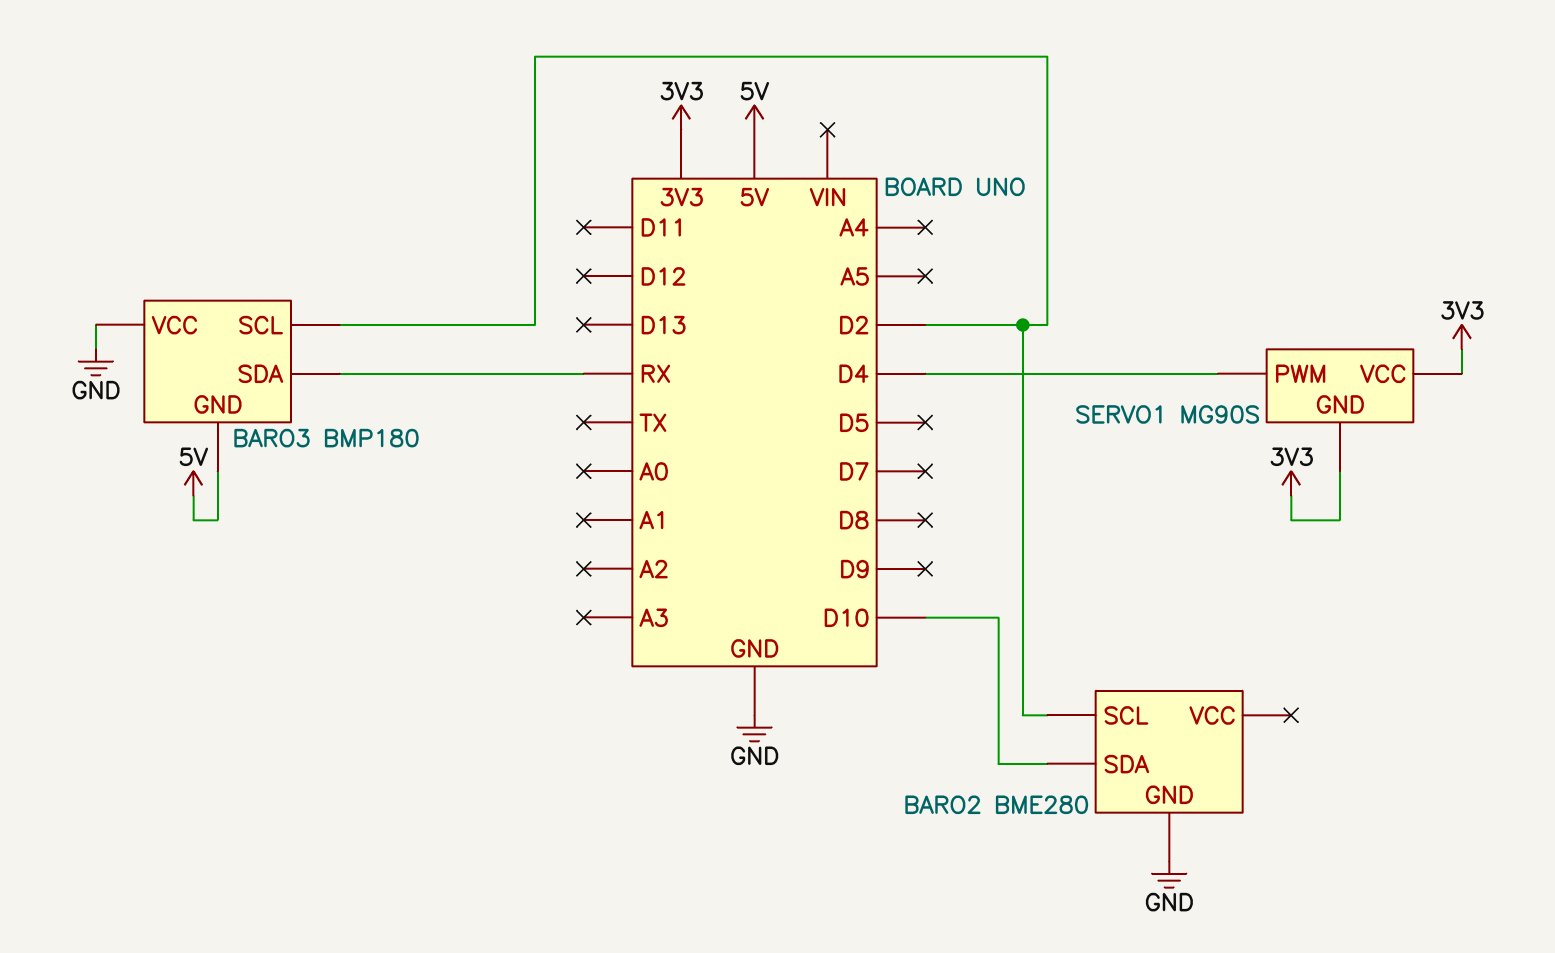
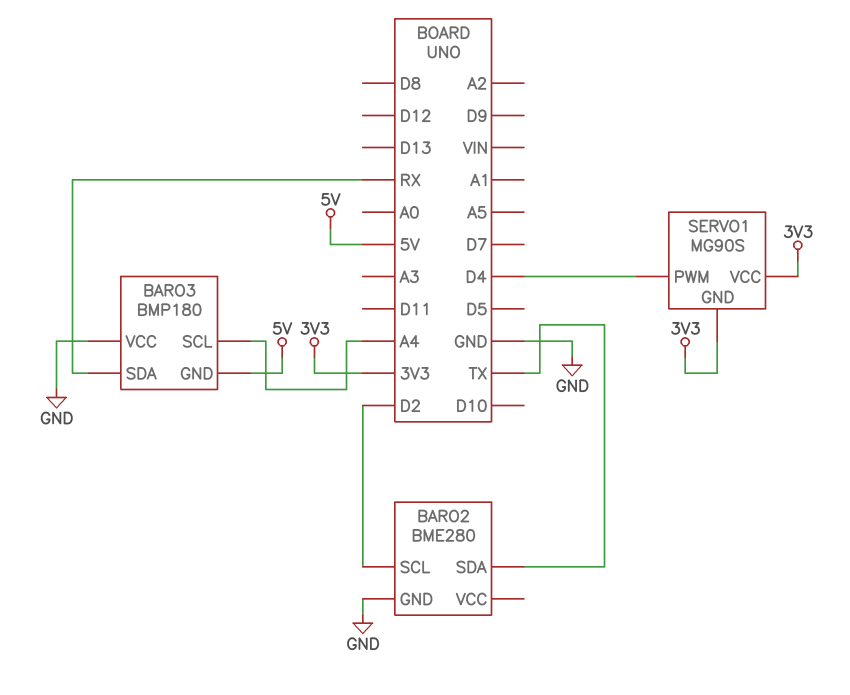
BARO2 pin SDA: D10 -> TX
BARO3 pin SCL: D2 -> A4

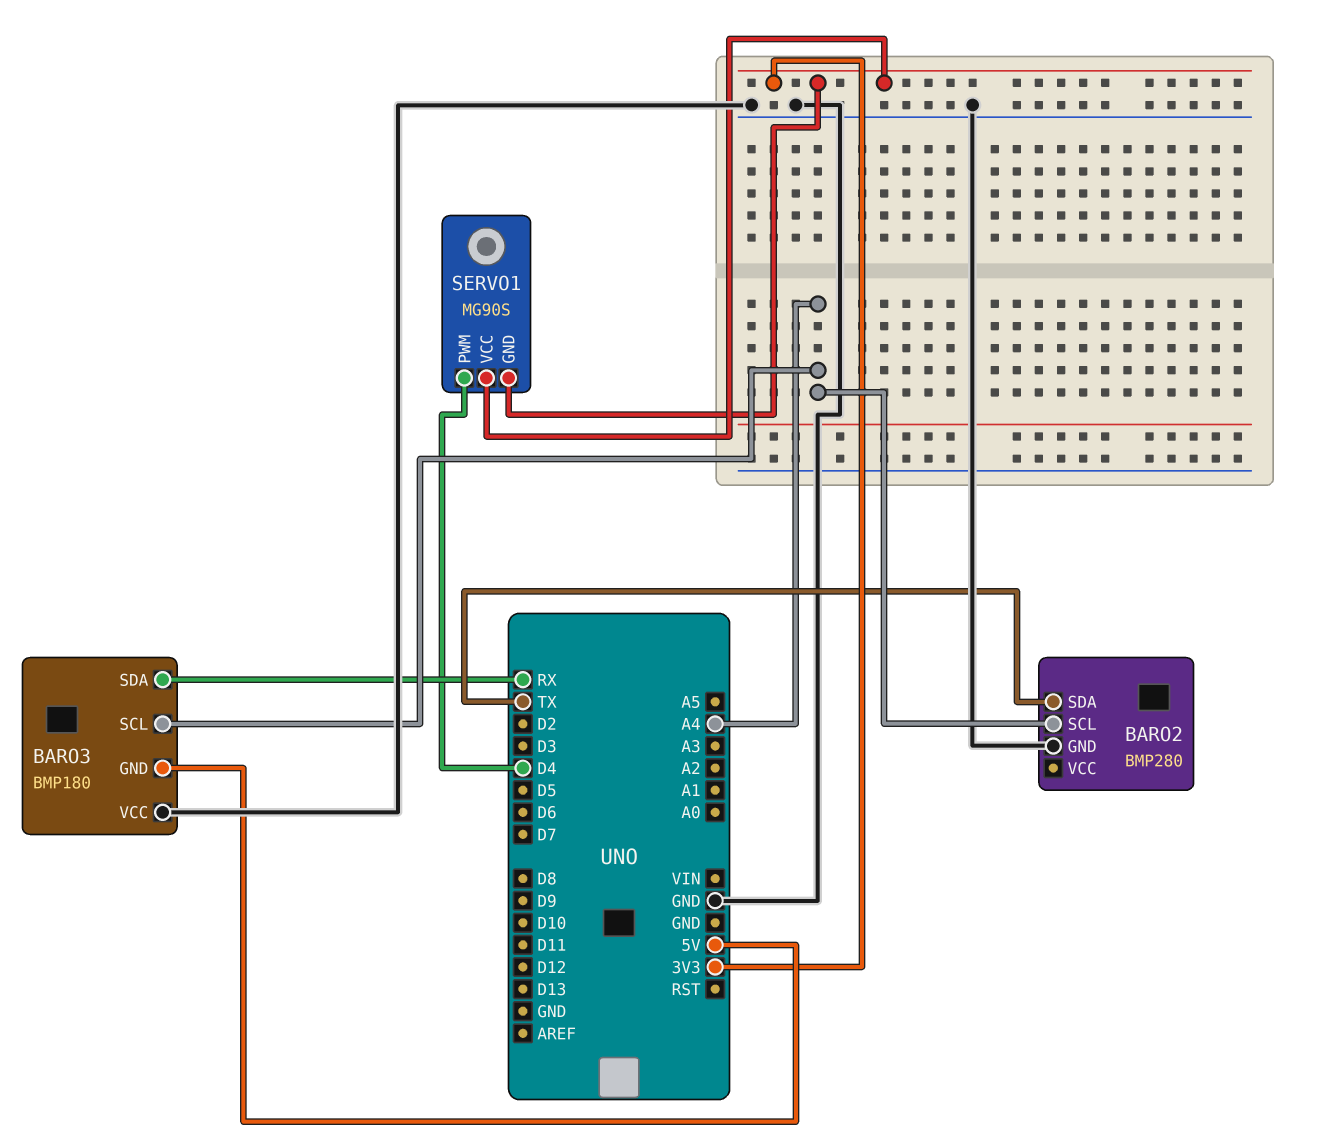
BARO2: BME280 -> BMP280
BARO2 pin SCL: D2 -> A4

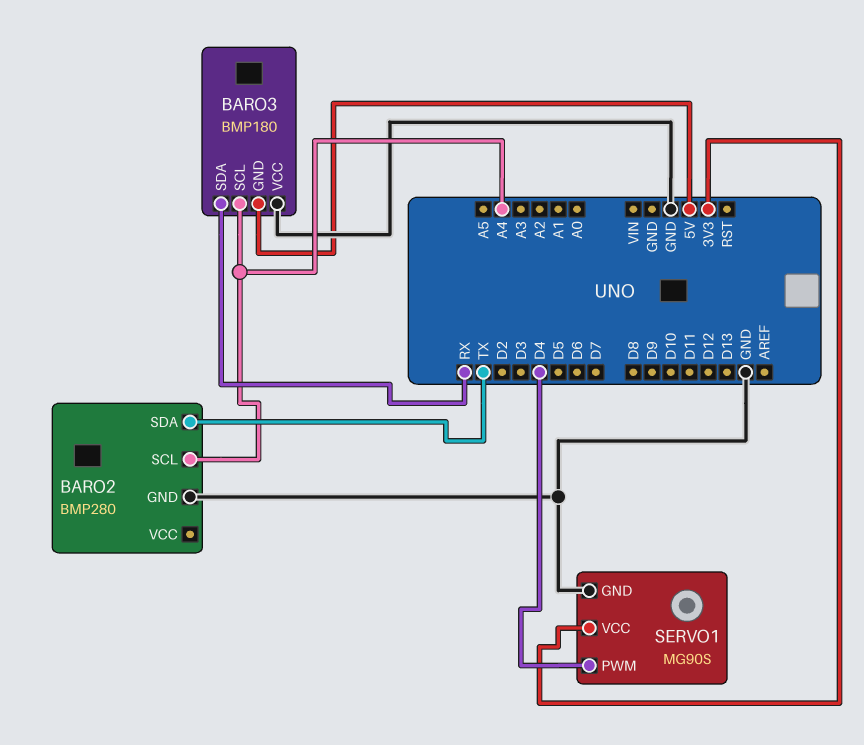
SERVO1 pin GND: 3V3 -> GND

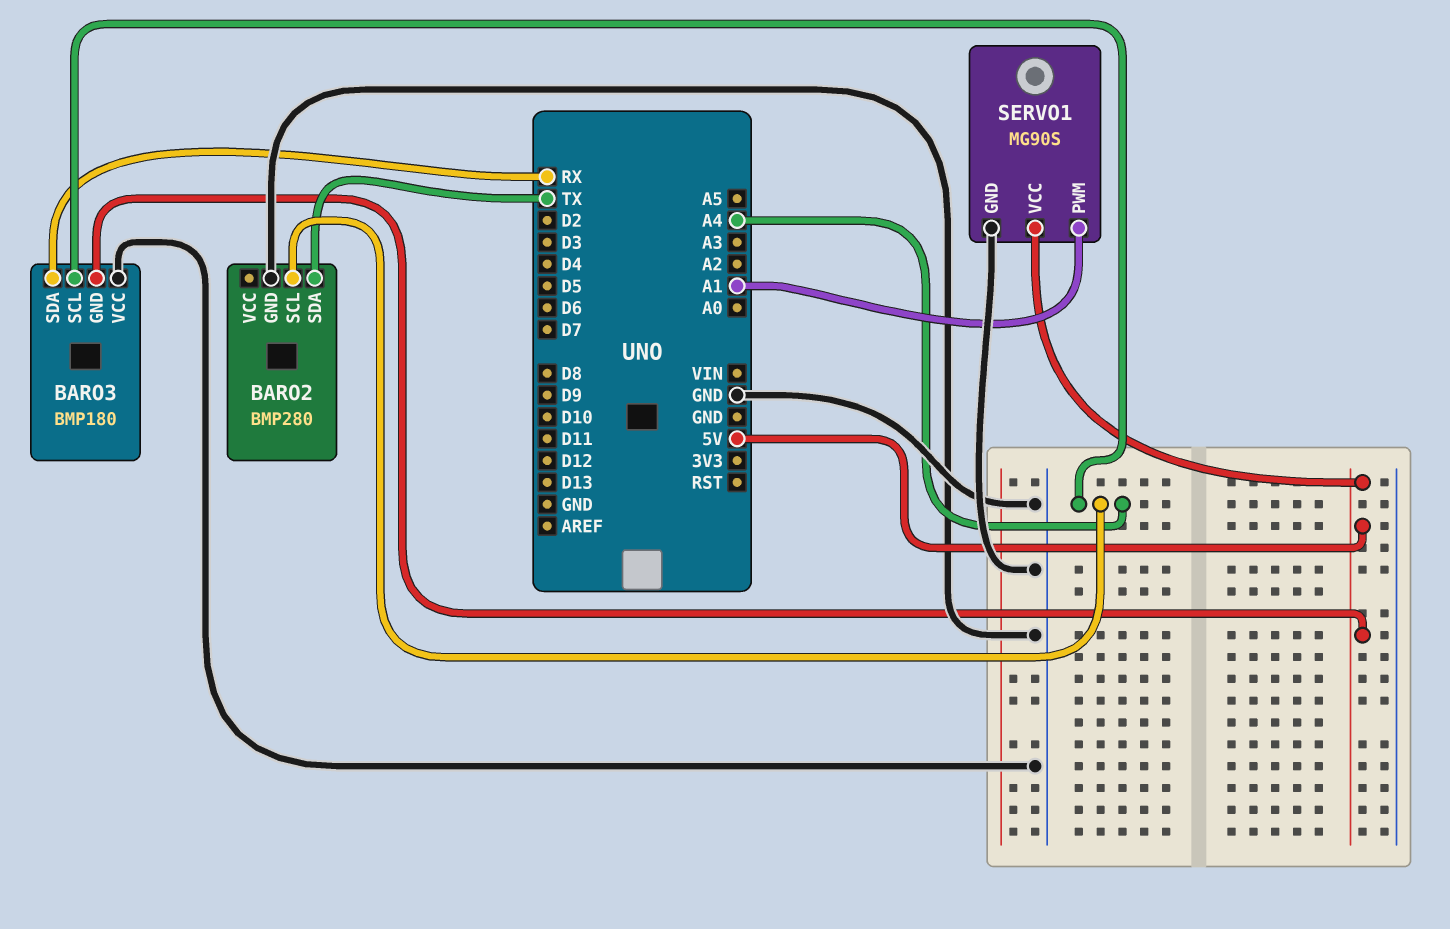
SERVO1 pin PWM: D4 -> A1
SERVO1 pin VCC: 3V3 -> 5V

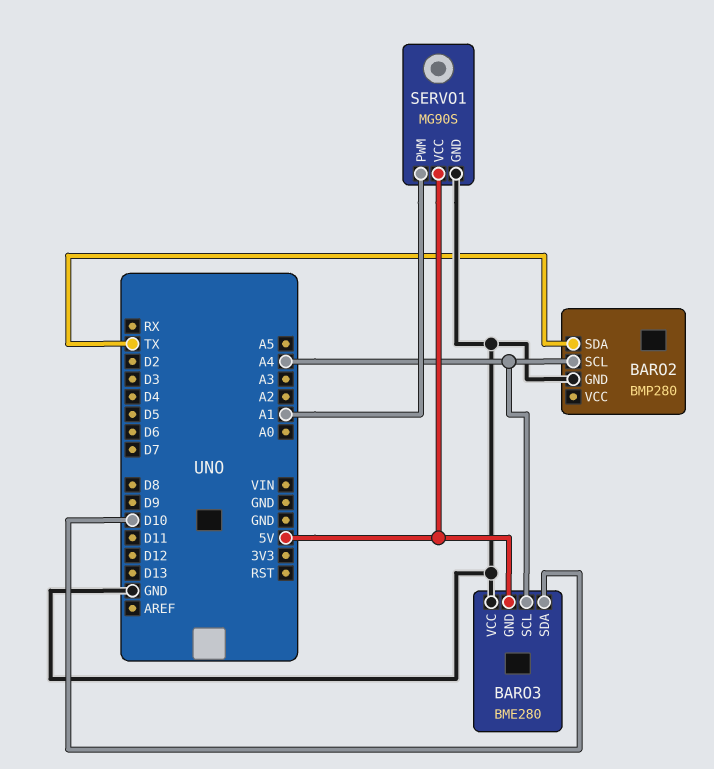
BARO3: BMP180 -> BME280
BARO3 pin SDA: RX -> D10

